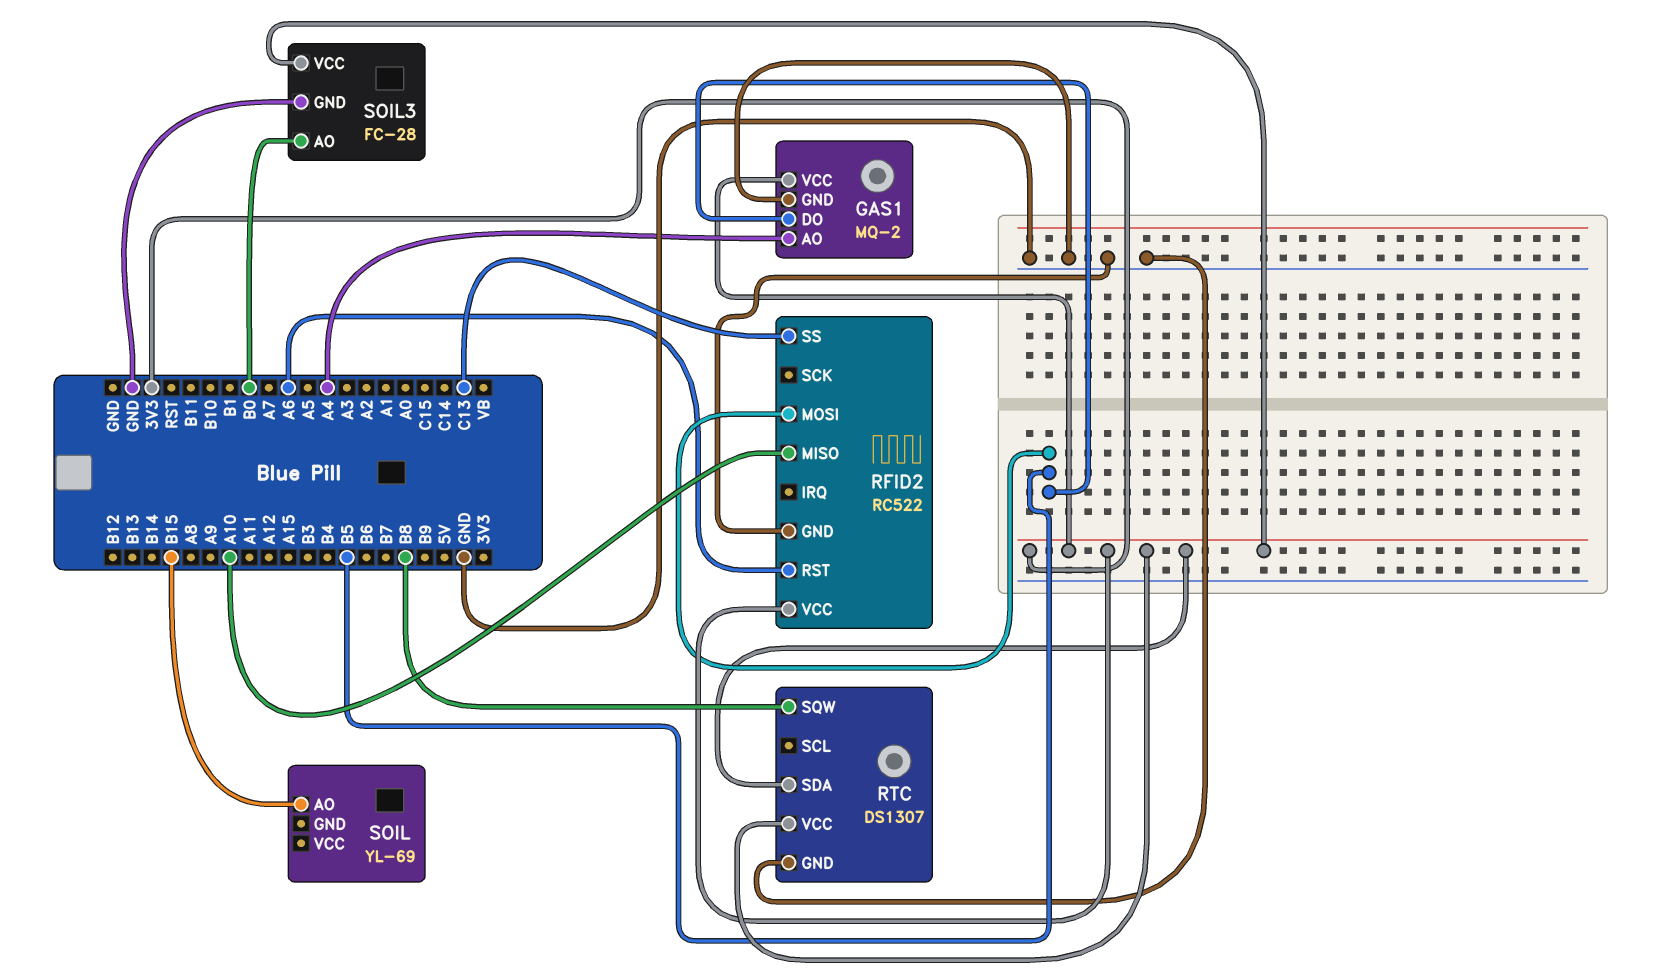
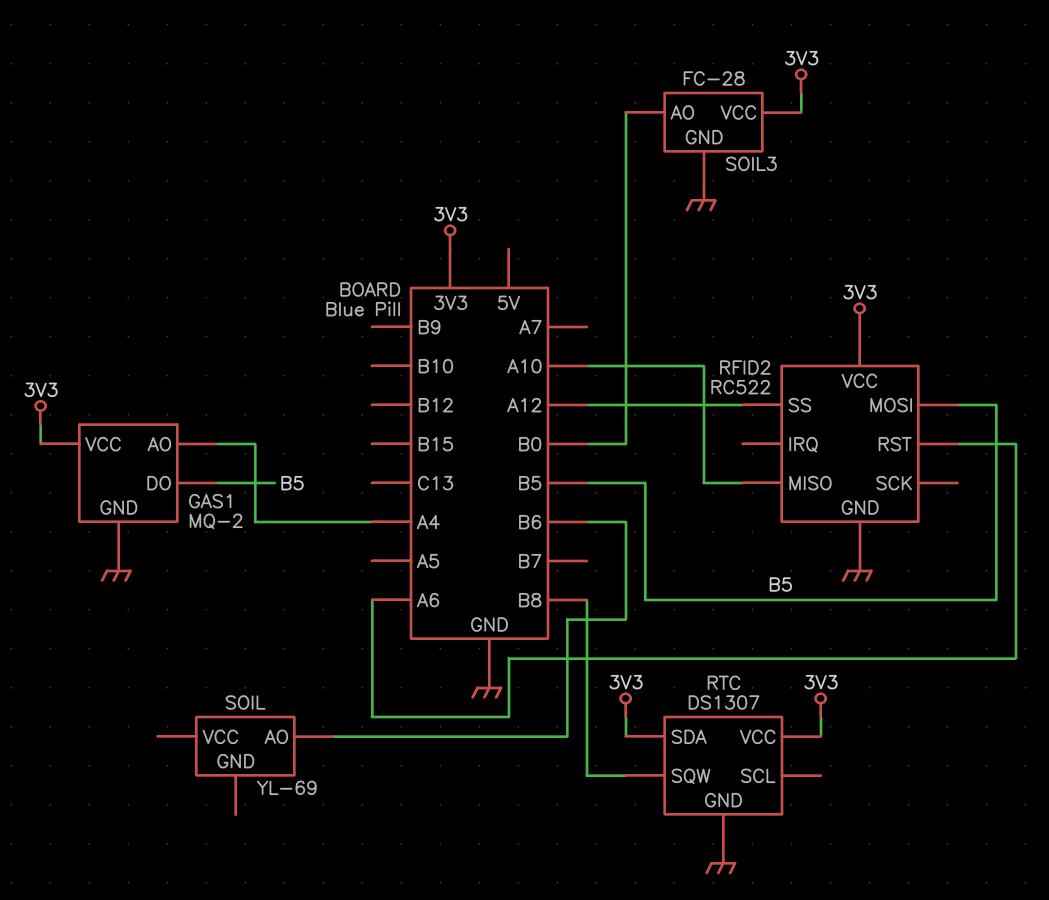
RFID2 pin SS: C13 -> A12
SOIL pin AO: B15 -> B6

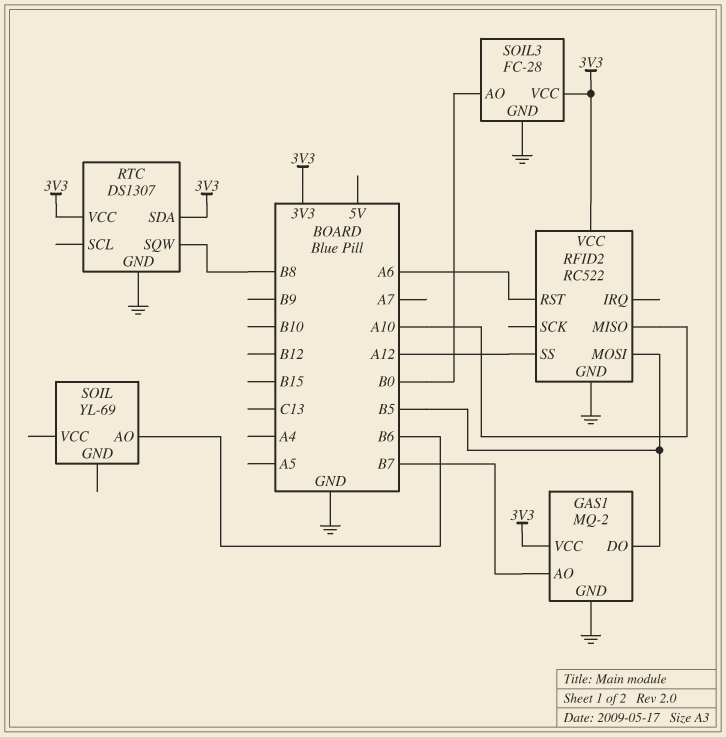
GAS1 pin AO: A4 -> B7

